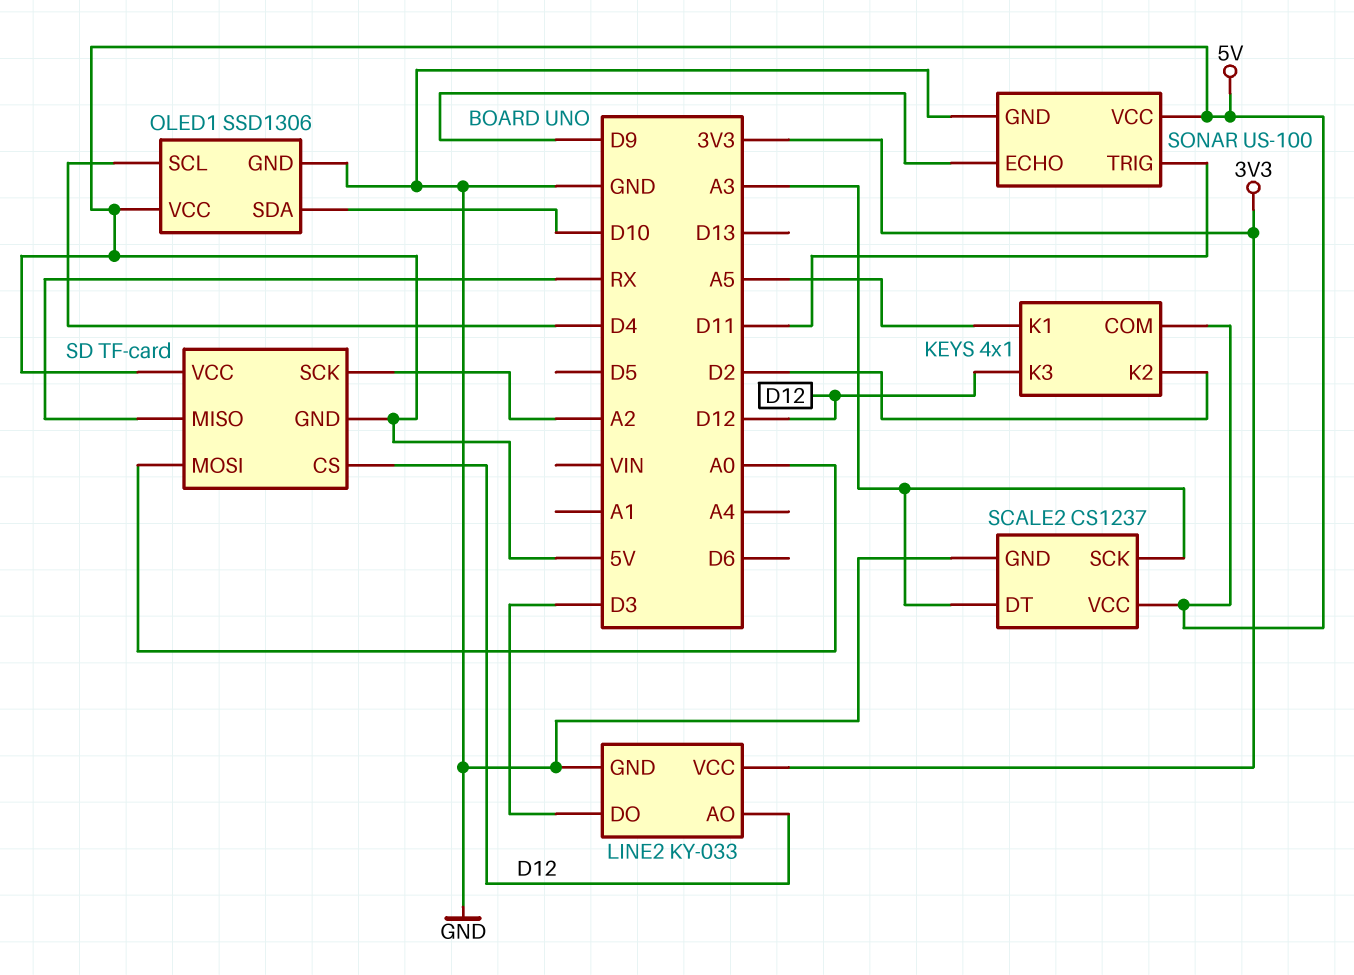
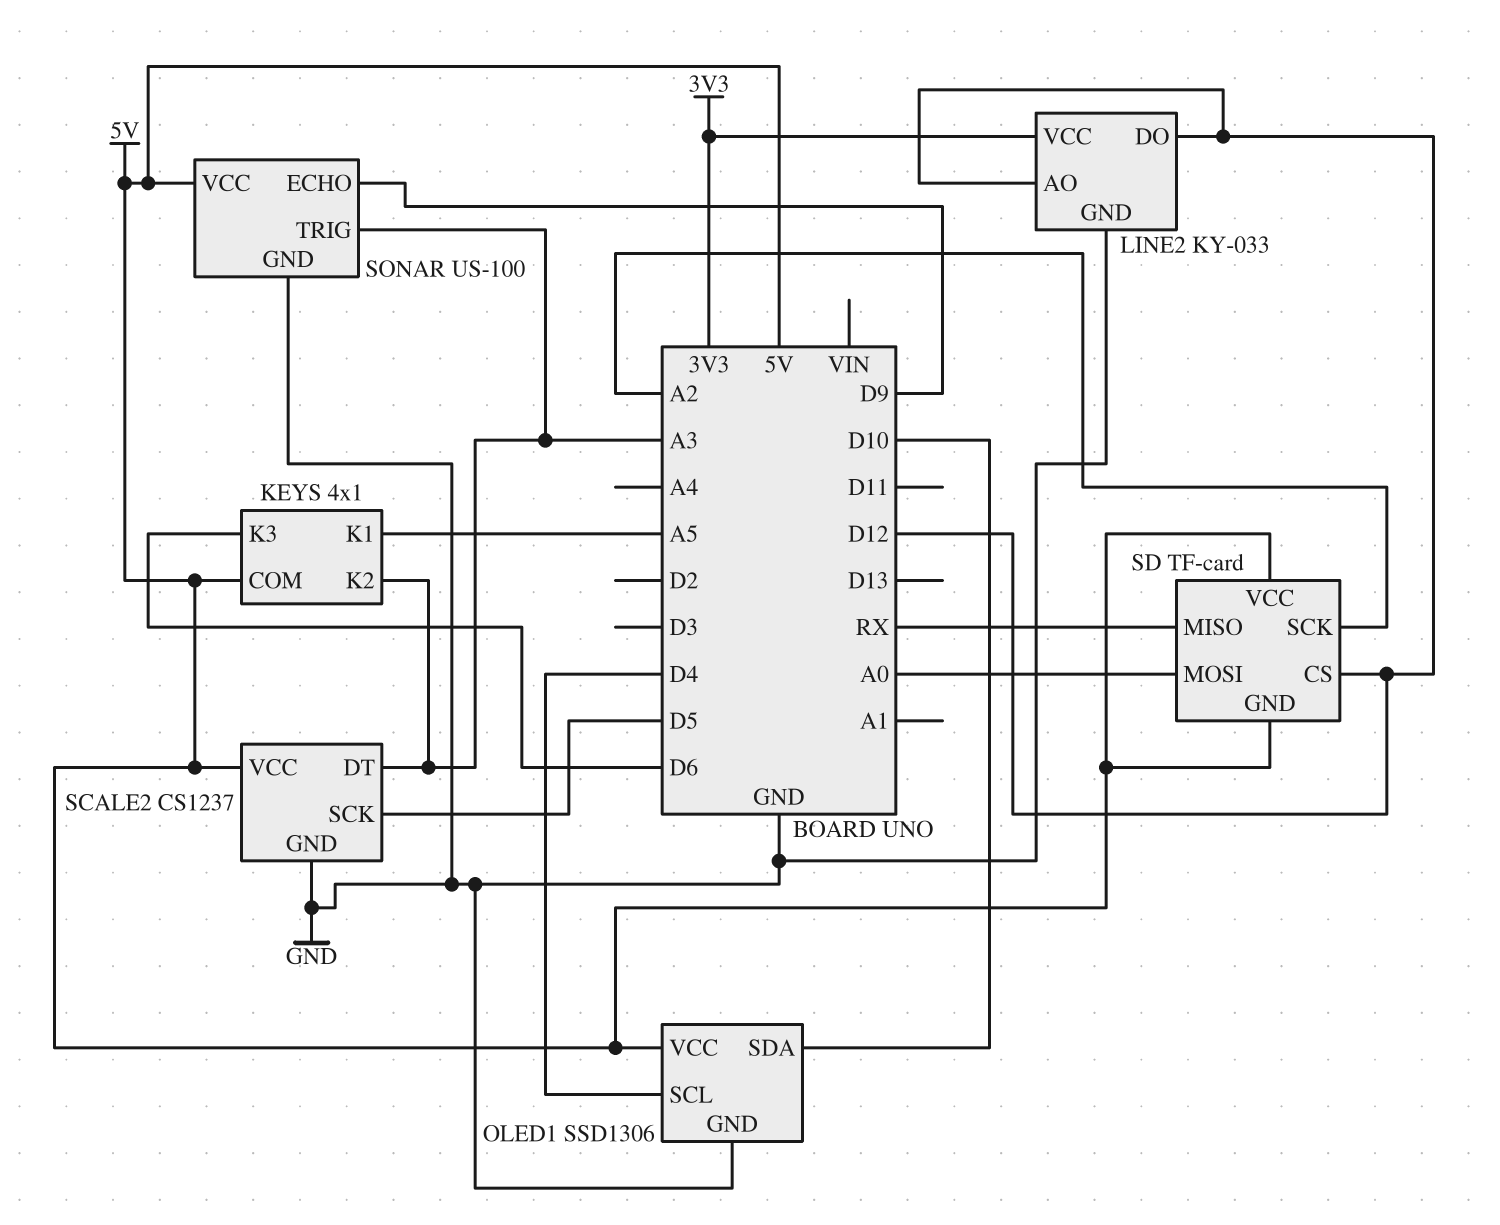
KEYS pin K2: D2 -> A3
KEYS pin K3: D12 -> D6
LINE2 pin DO: D3 -> D12
SCALE2 pin SCK: A3 -> D5
SONAR pin TRIG: D11 -> A3

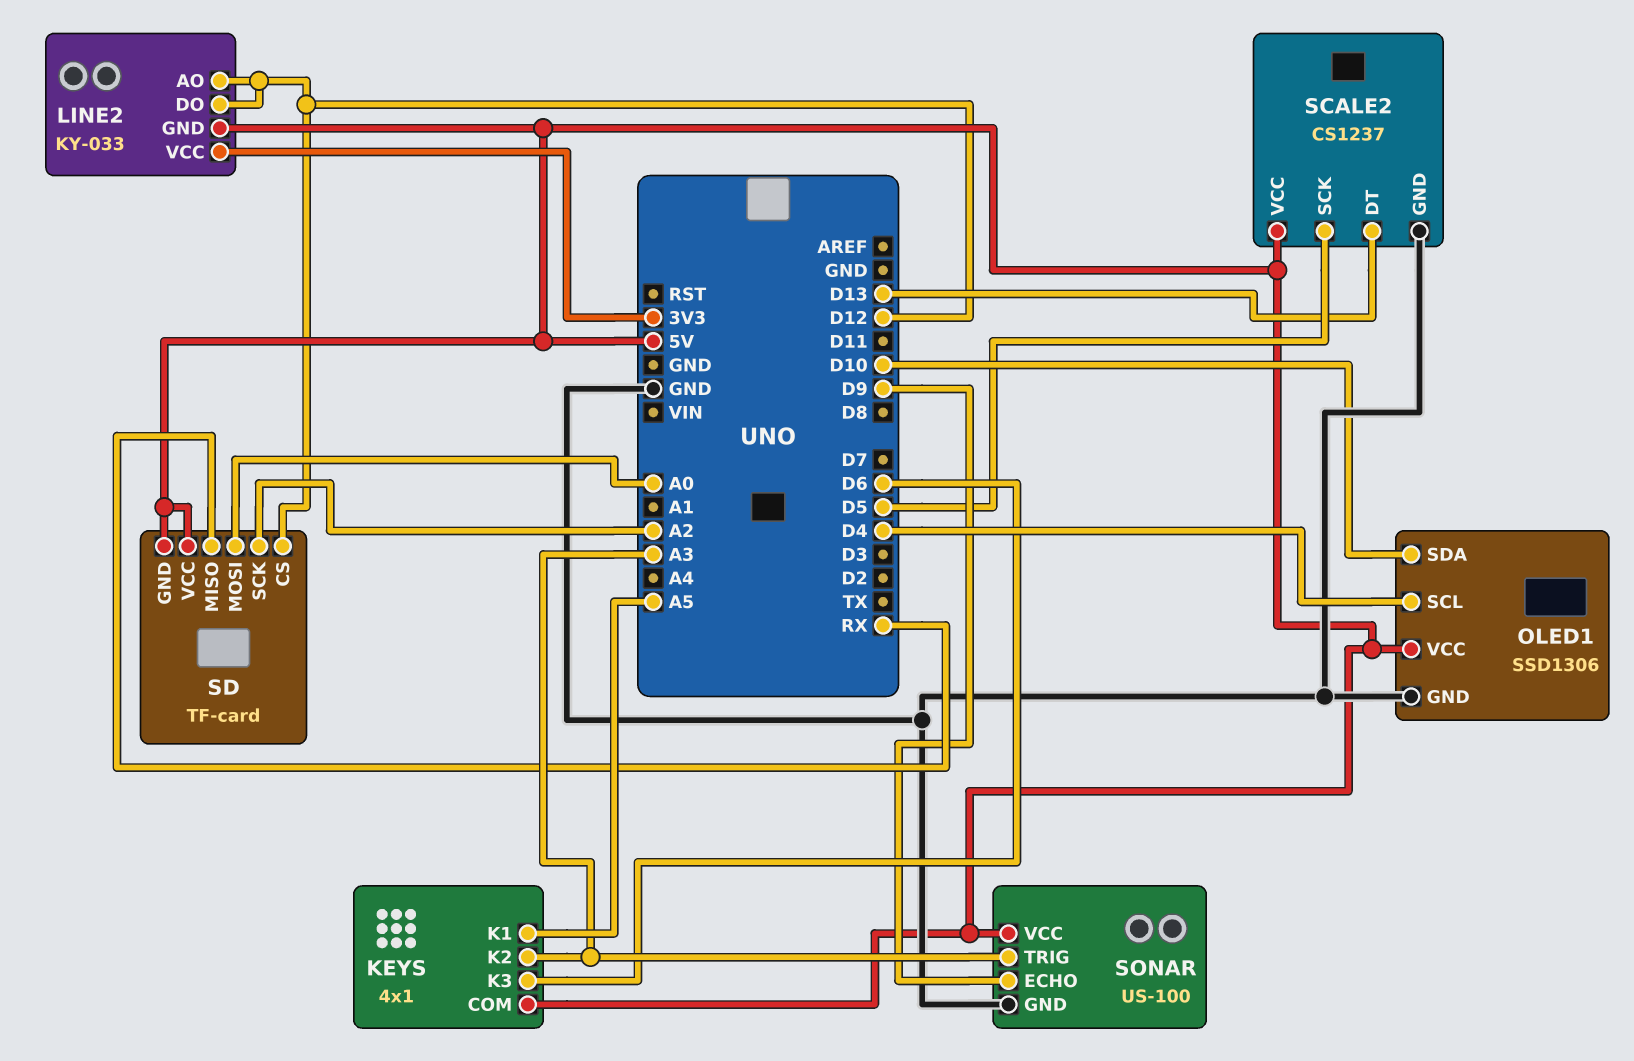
LINE2 pin GND: GND -> 5V
SCALE2 pin DT: A3 -> D13

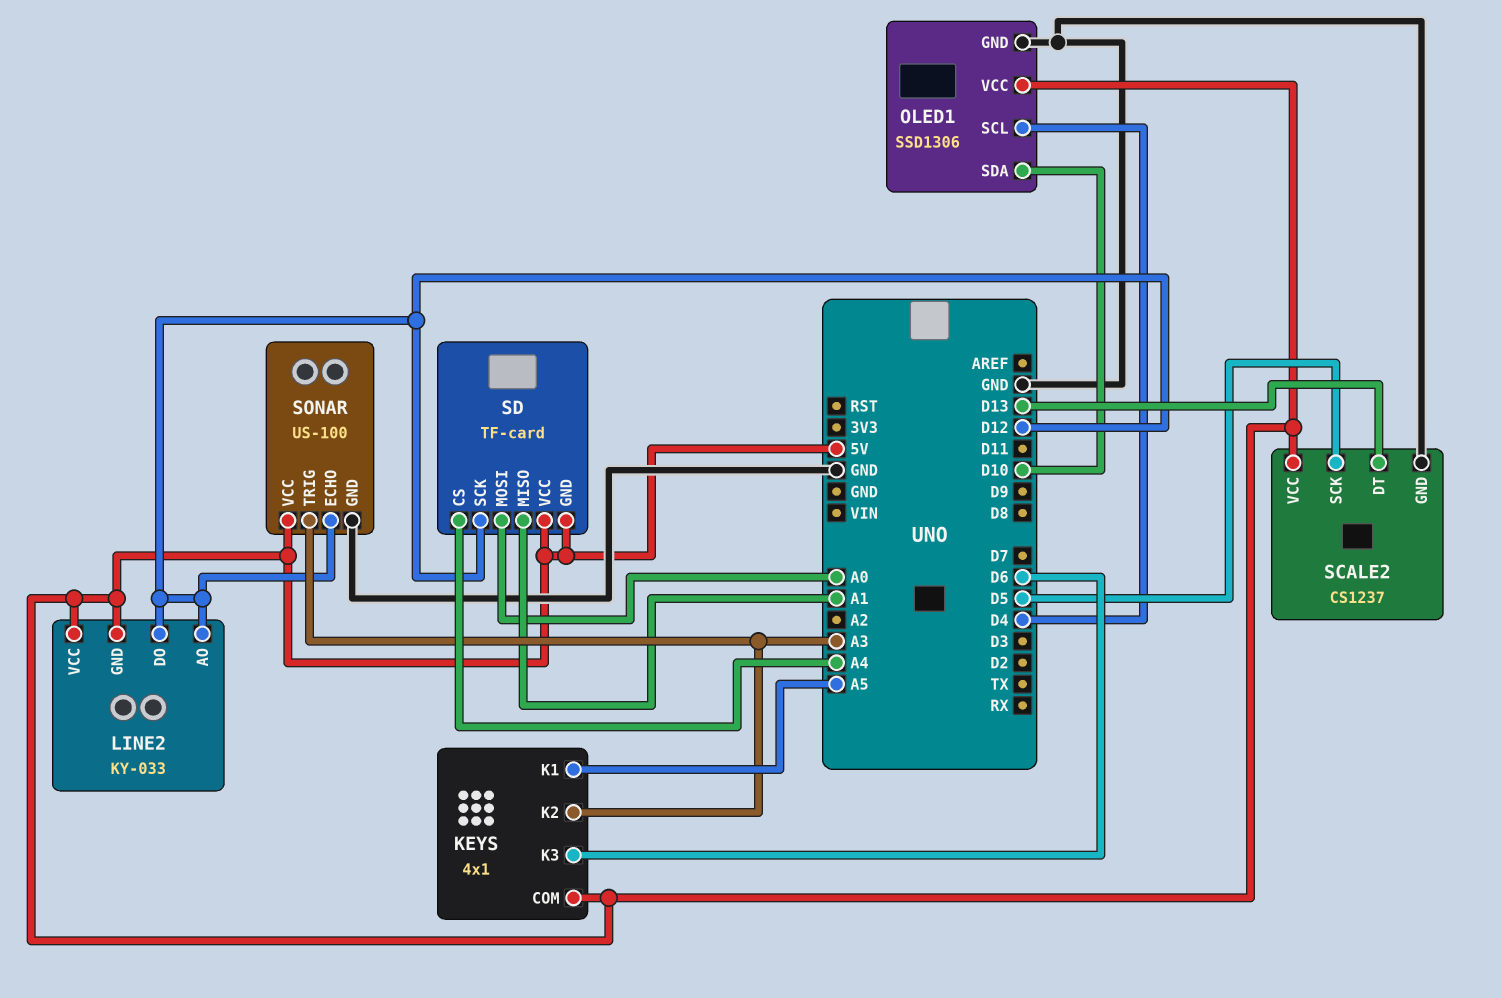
LINE2 pin VCC: 3V3 -> 5V
SD pin CS: D12 -> A4
SD pin MISO: RX -> A1
SD pin SCK: A2 -> D12
SONAR pin ECHO: D9 -> D12

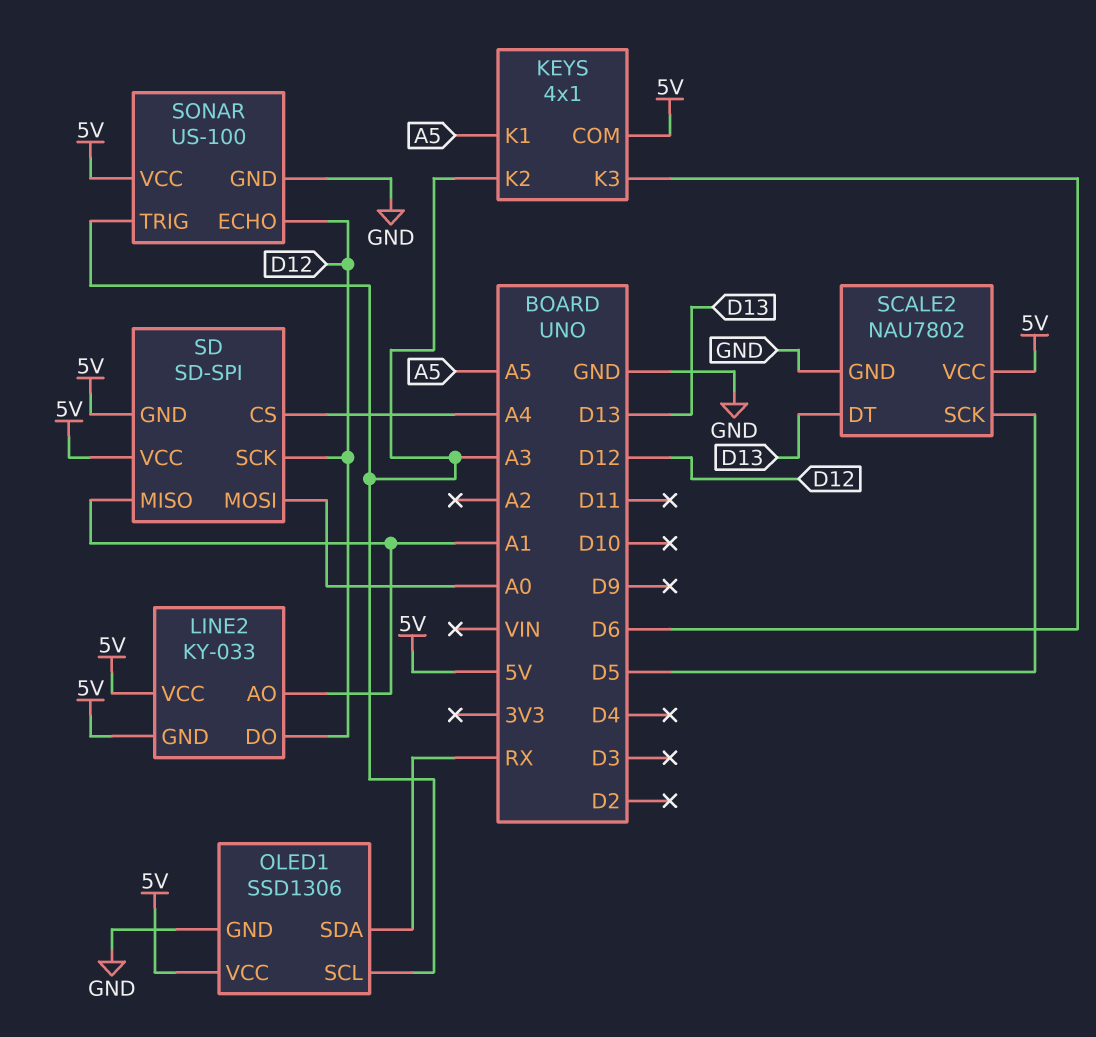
LINE2 pin AO: D12 -> A1
OLED1 pin SCL: D4 -> A3
OLED1 pin SDA: D10 -> RX
SCALE2: CS1237 -> NAU7802
SD: TF-card -> SD-SPI

